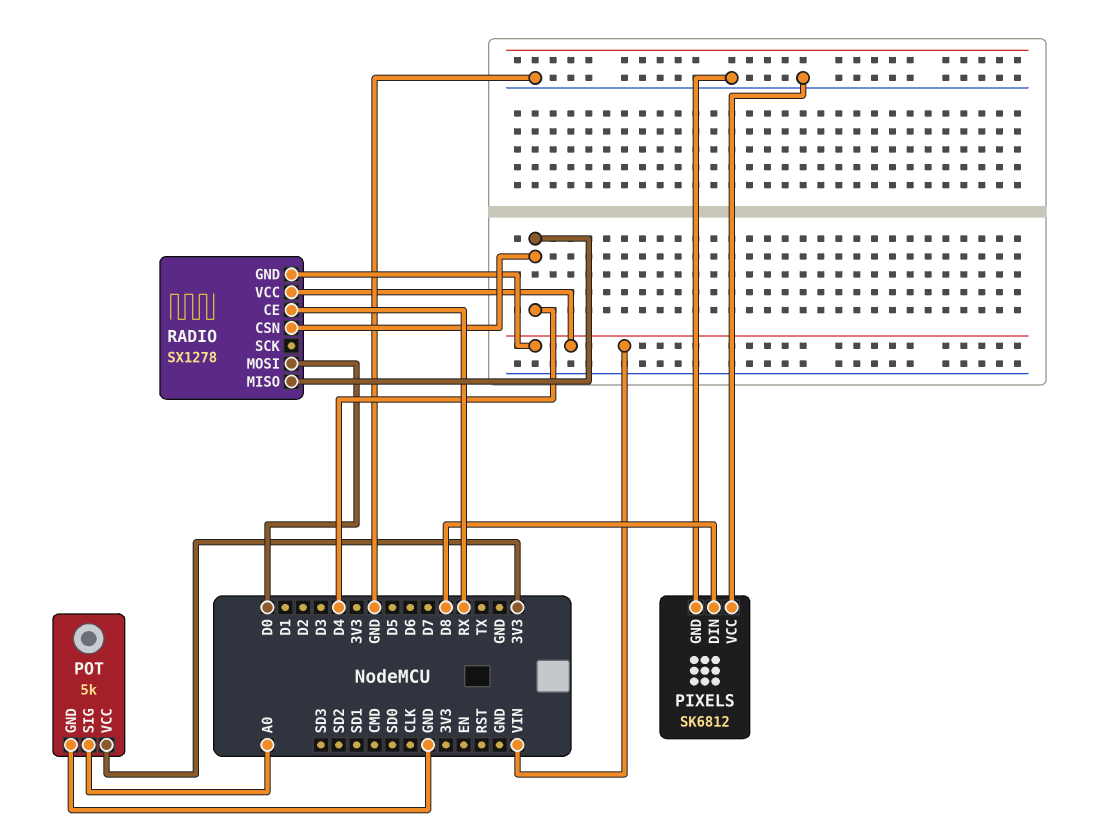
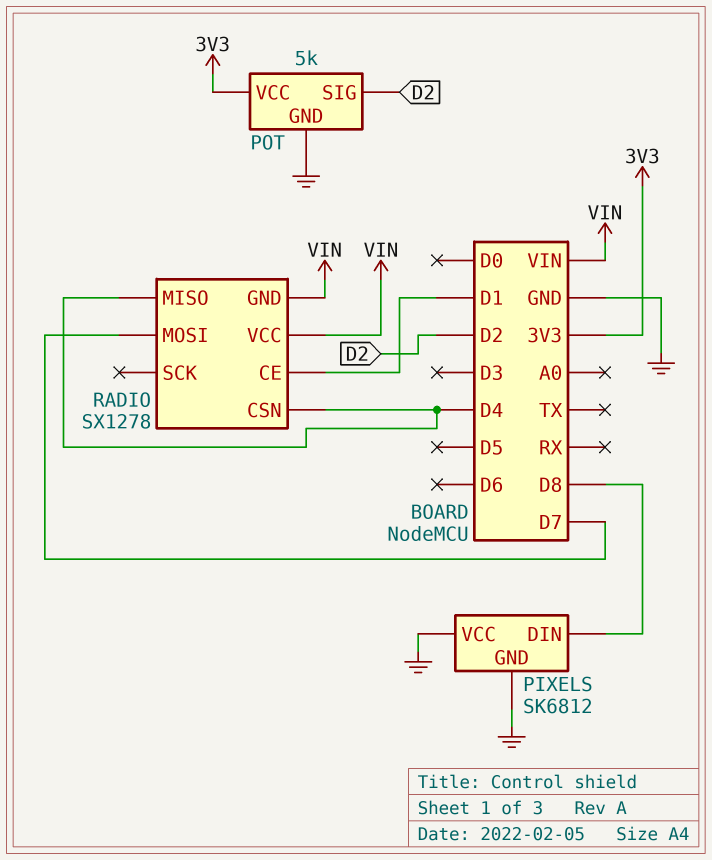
POT pin SIG: A0 -> D2
RADIO pin CE: RX -> D1
RADIO pin MOSI: D0 -> D7

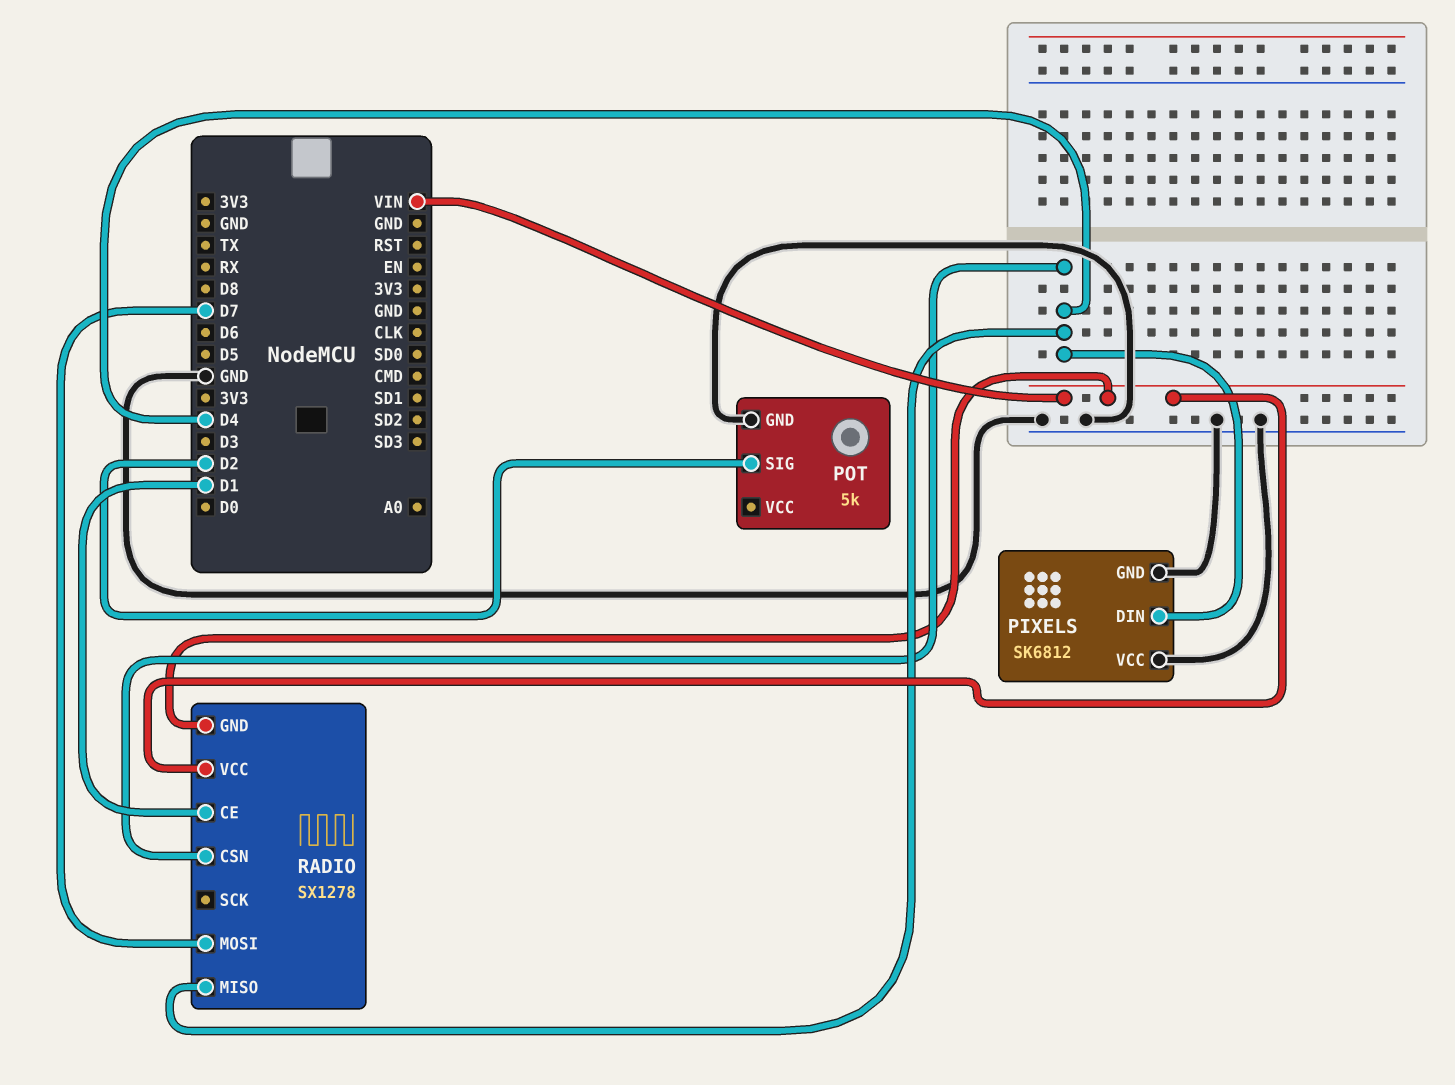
PIXELS pin DIN: D8 -> D4
POT pin VCC: 3V3 -> none

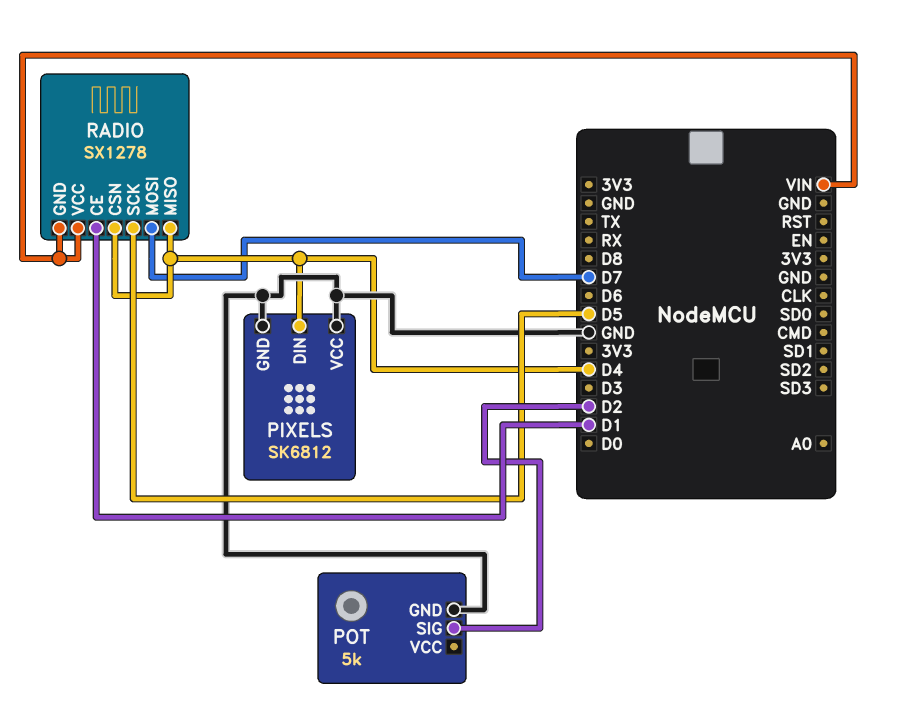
RADIO pin SCK: none -> D5

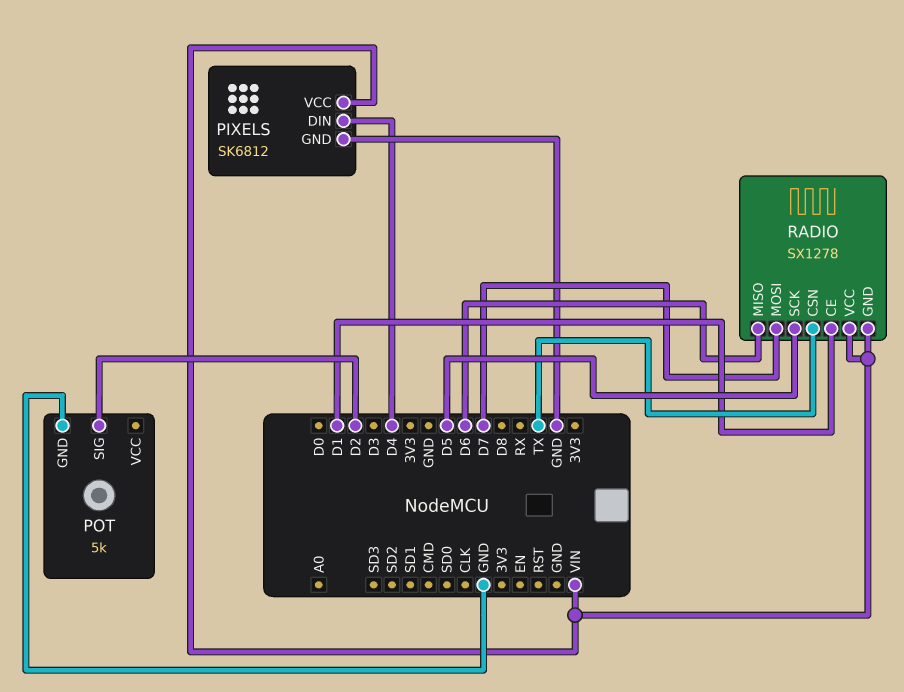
PIXELS pin VCC: GND -> VIN
RADIO pin CSN: D4 -> TX
RADIO pin MISO: D4 -> D6

